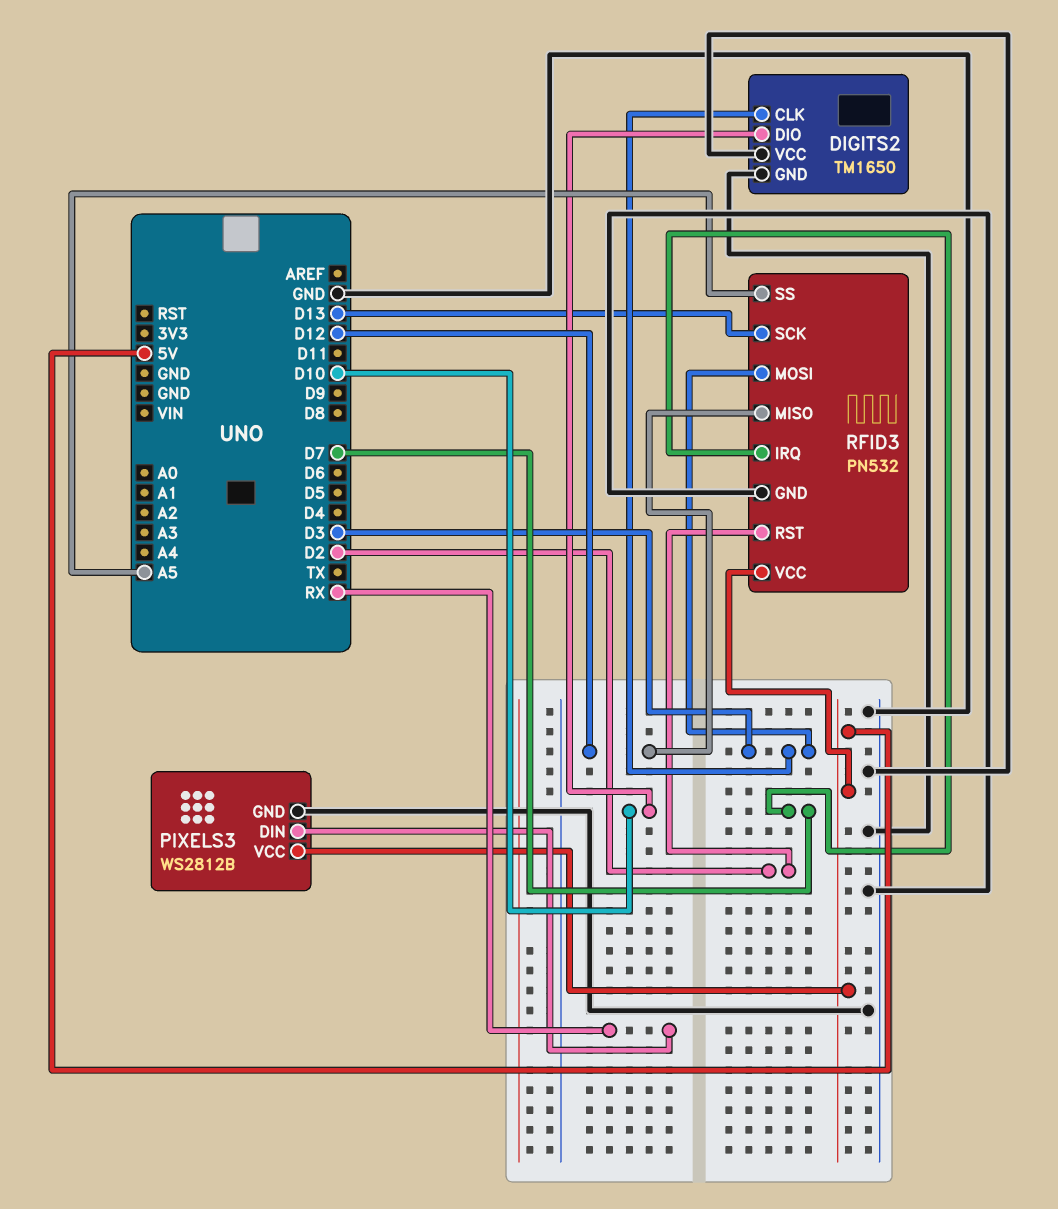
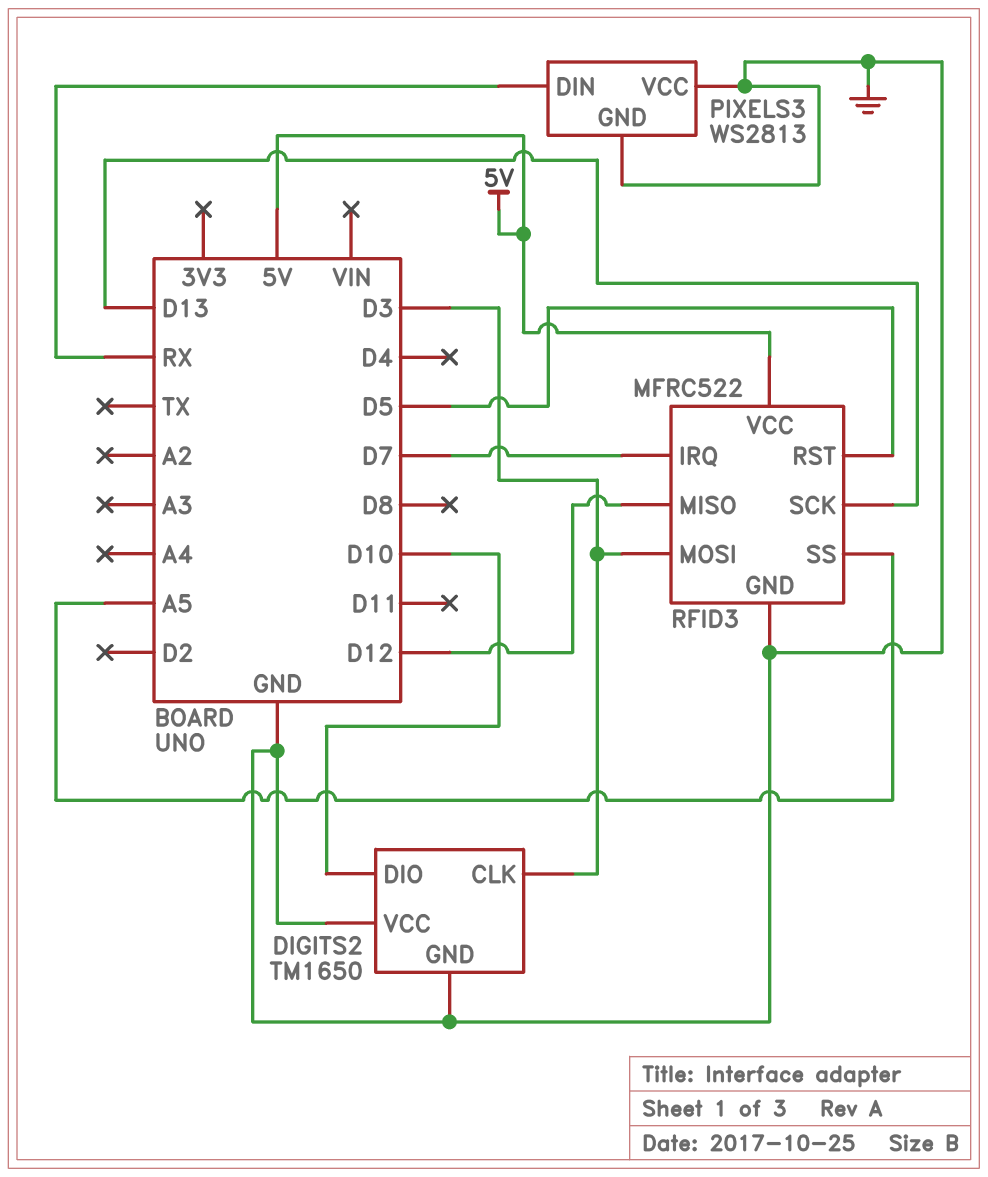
PIXELS3: WS2812B -> WS2813
PIXELS3 pin VCC: 5V -> GND
RFID3: PN532 -> MFRC522
RFID3 pin RST: D2 -> D5

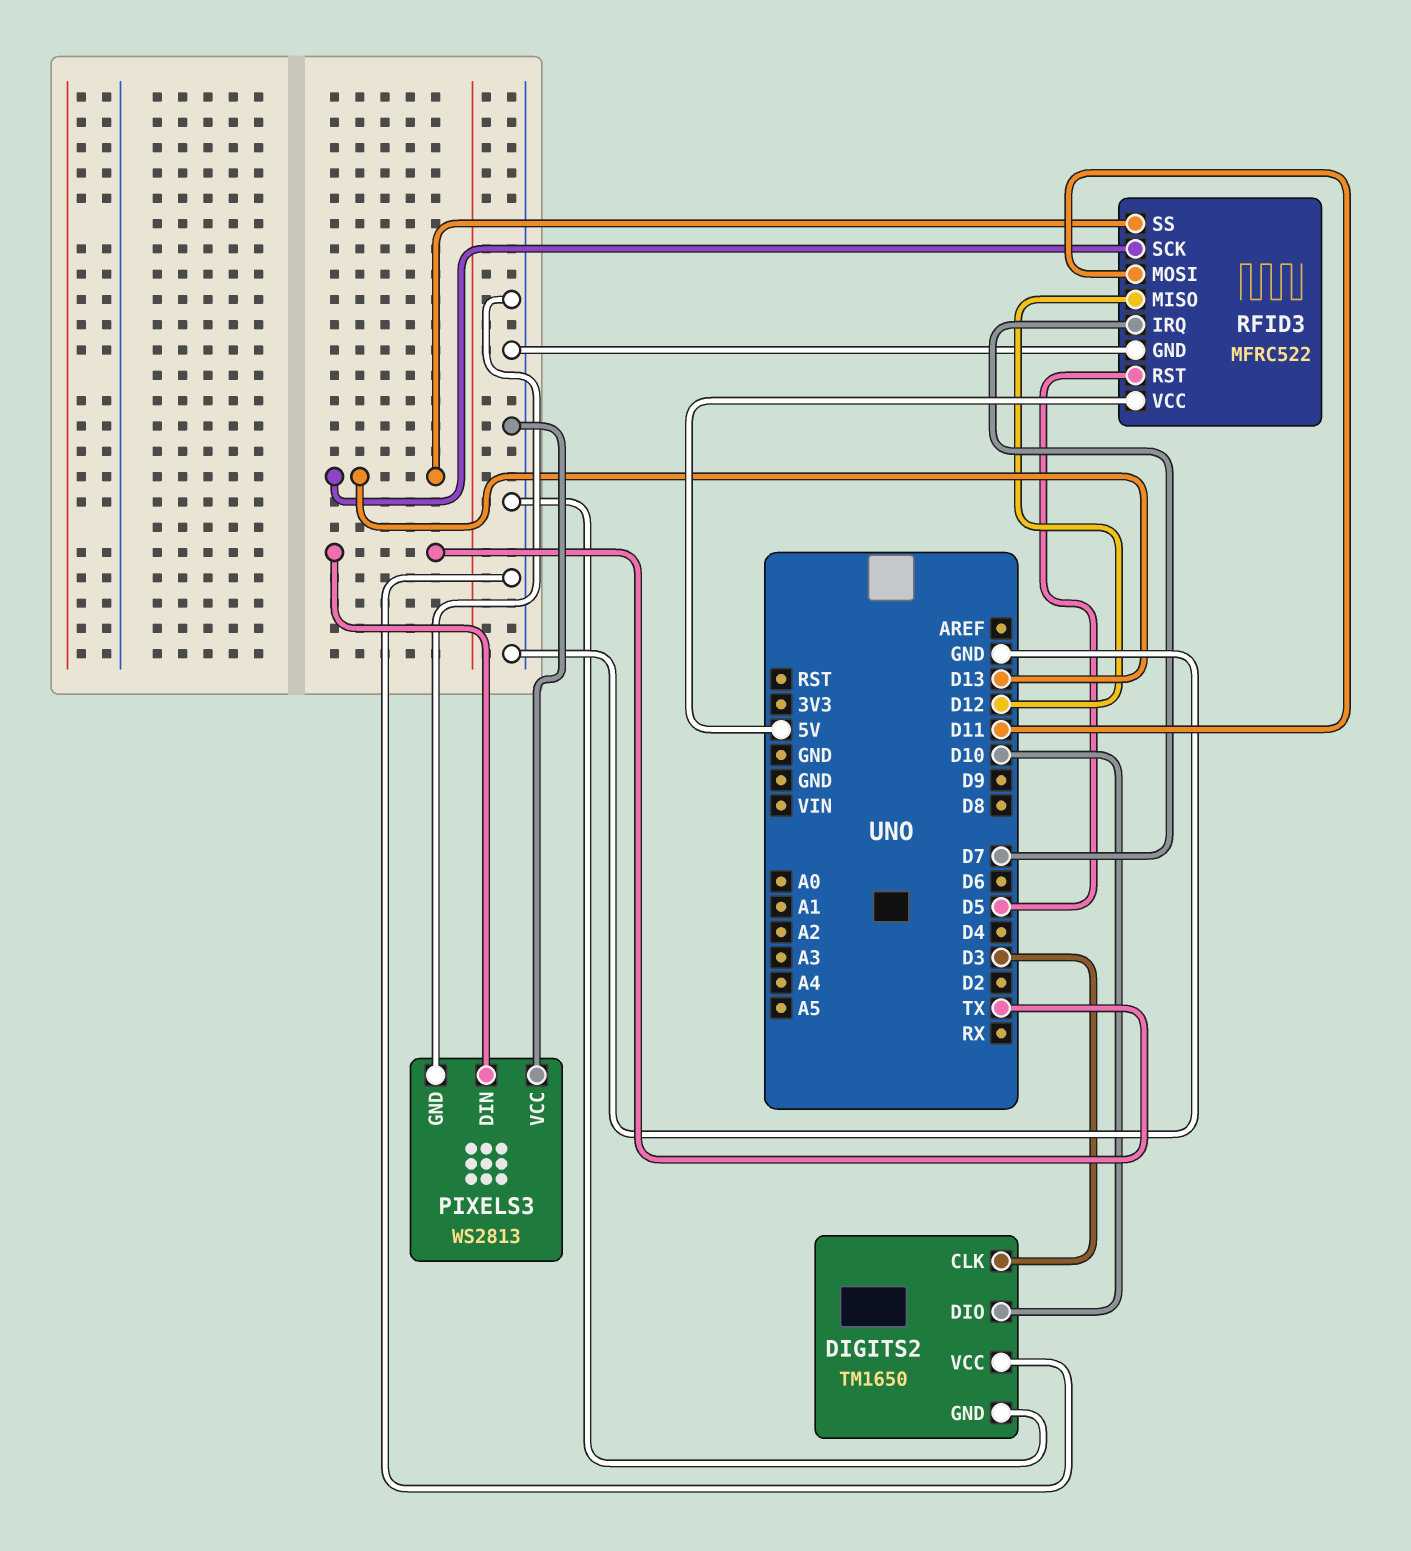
PIXELS3 pin DIN: RX -> TX
RFID3 pin MOSI: D3 -> D11
RFID3 pin SS: A5 -> D13

